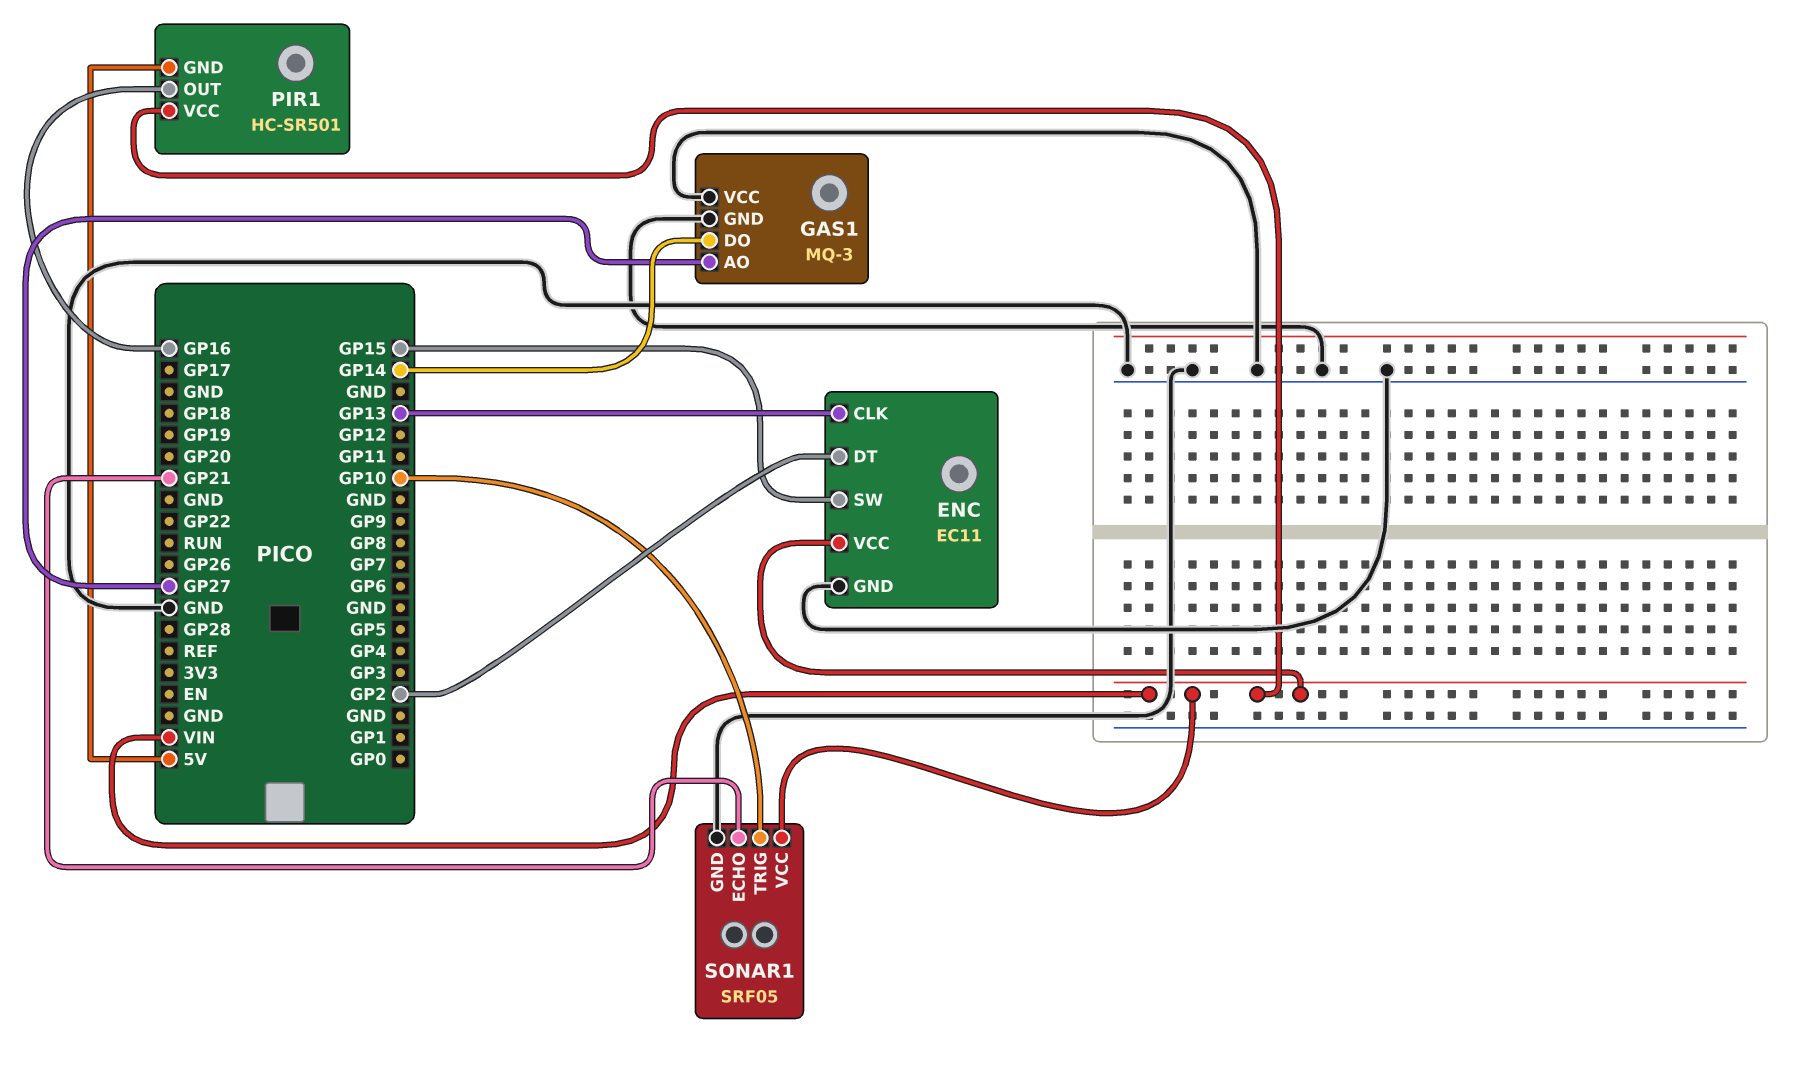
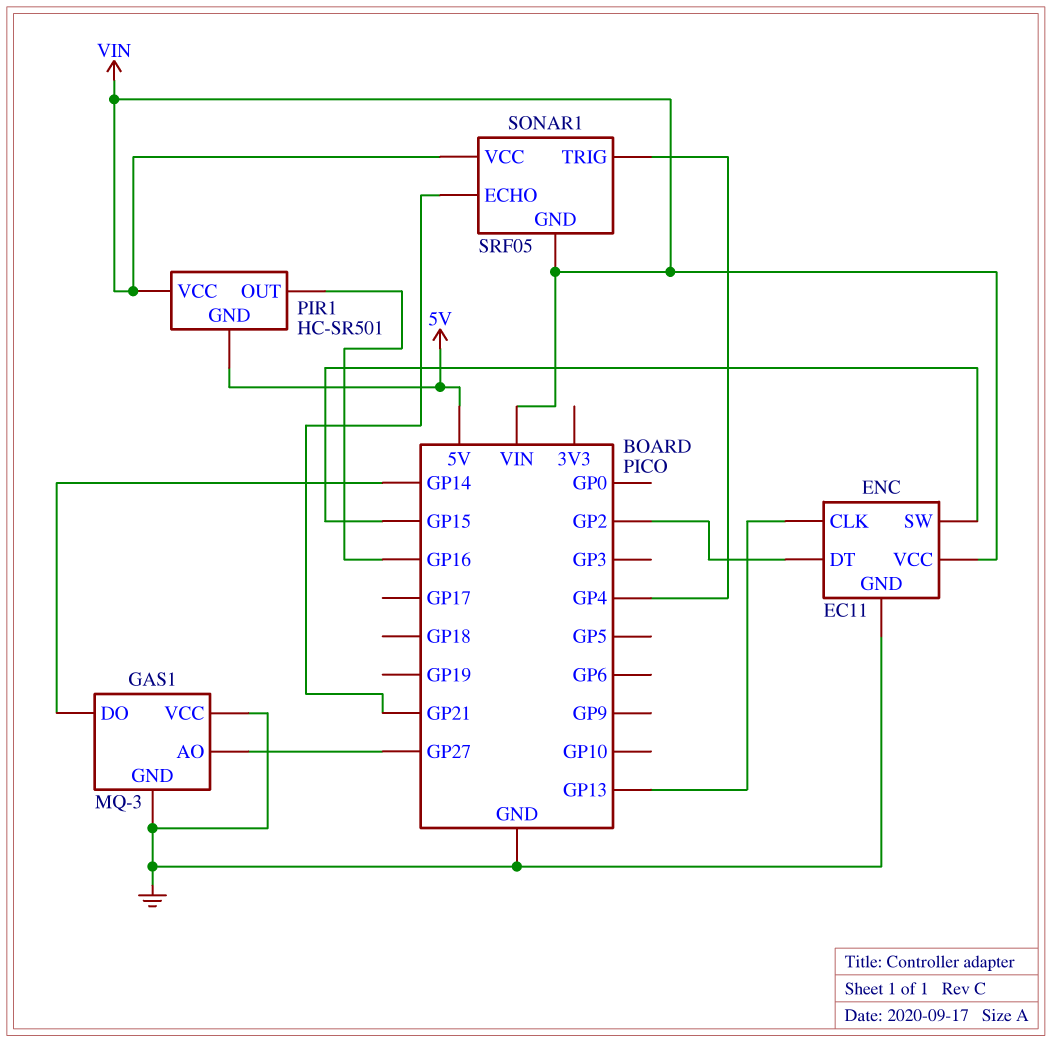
SONAR1 pin GND: GND -> VIN
SONAR1 pin TRIG: GP10 -> GP4

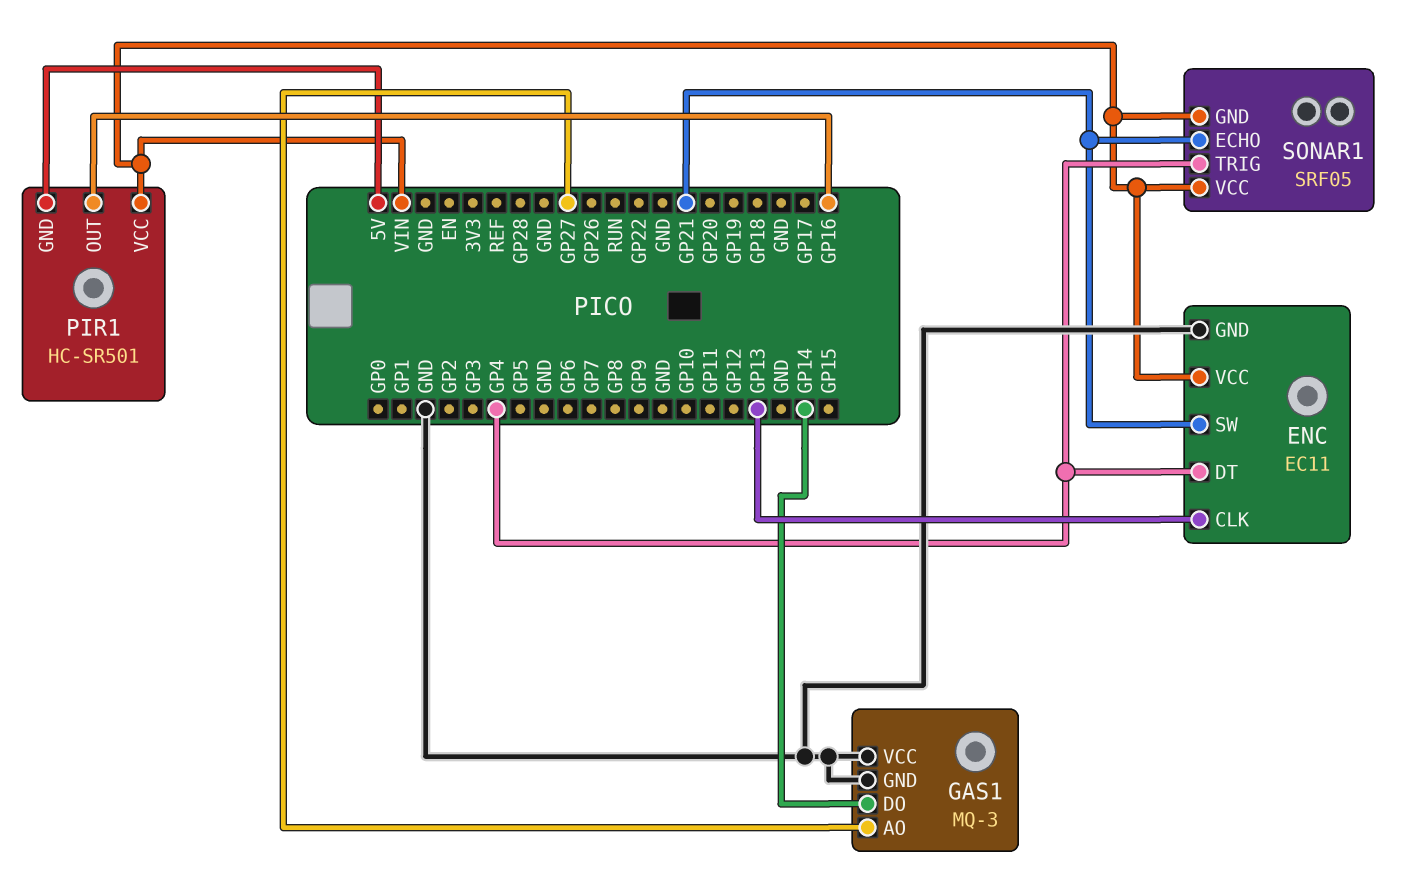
ENC pin DT: GP2 -> GP4
ENC pin SW: GP15 -> GP21

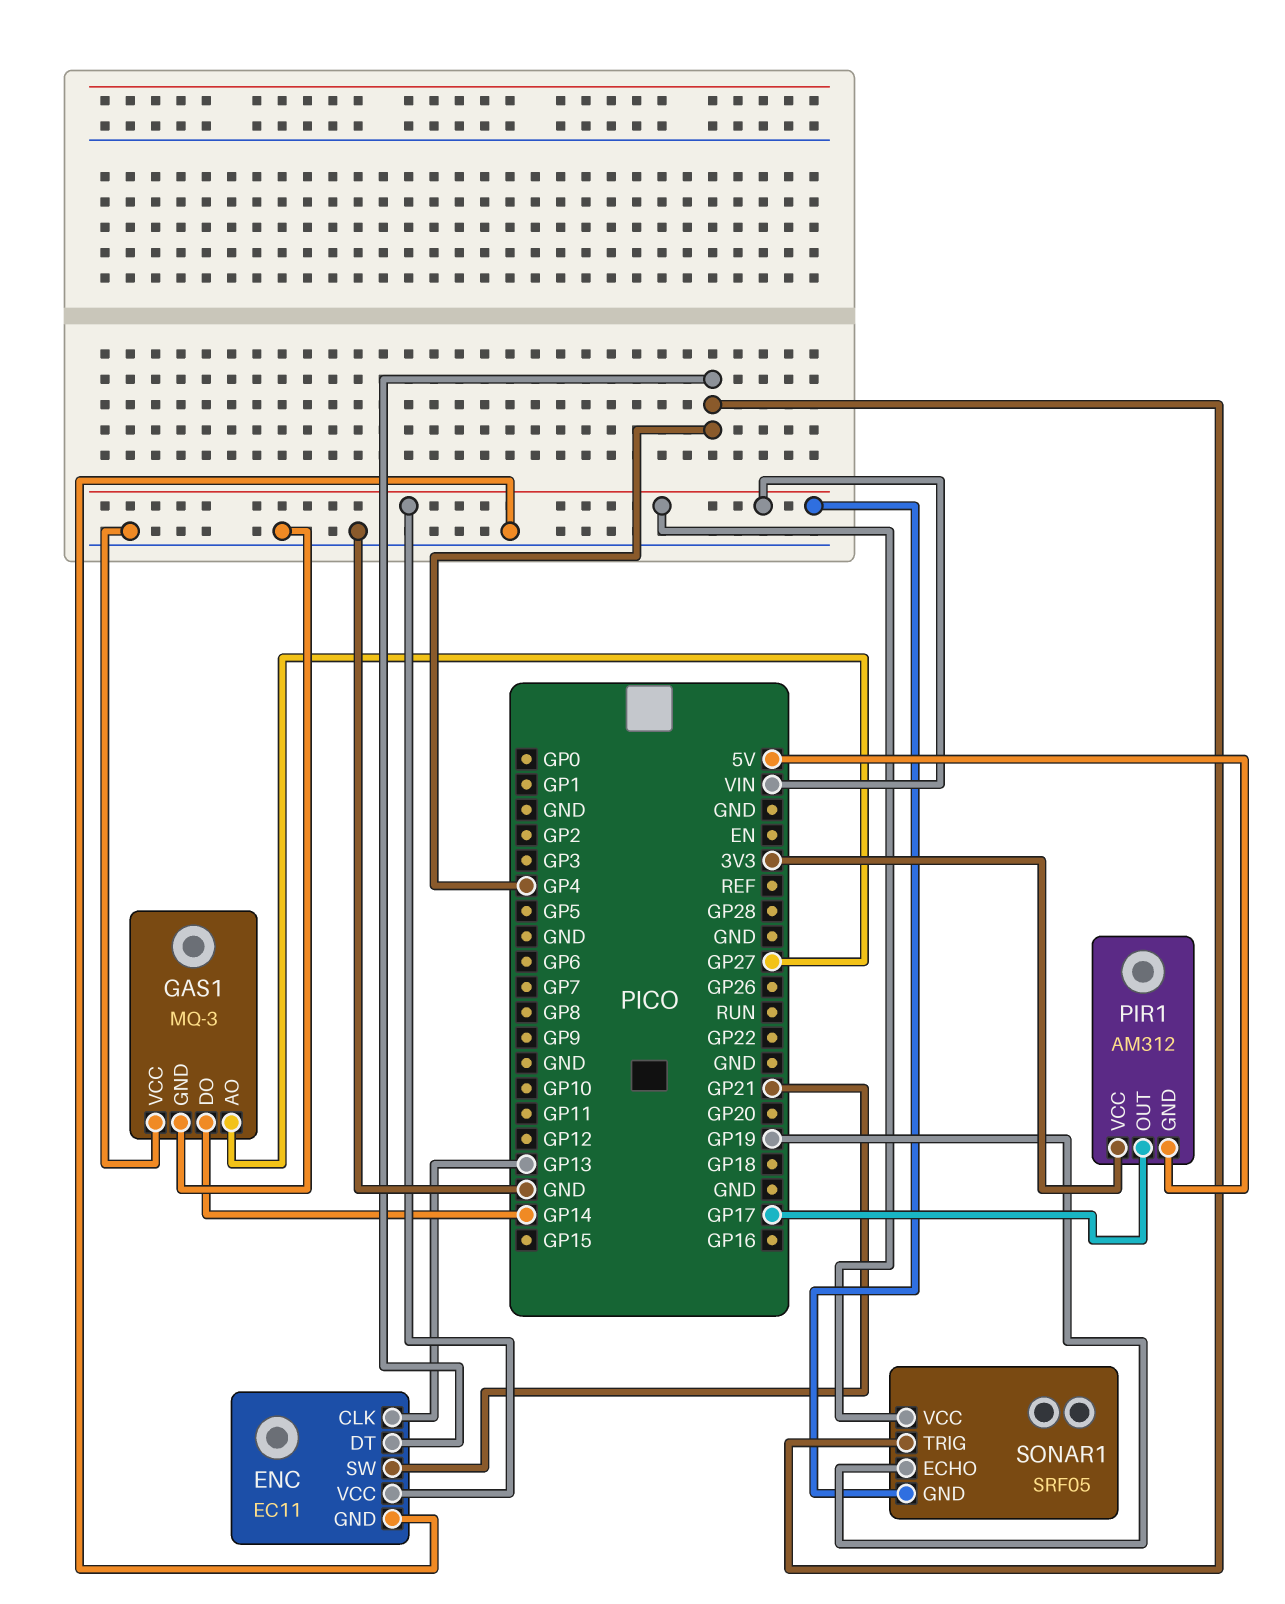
PIR1: HC-SR501 -> AM312
PIR1 pin OUT: GP16 -> GP17
PIR1 pin VCC: VIN -> 3V3
SONAR1 pin ECHO: GP21 -> GP19

